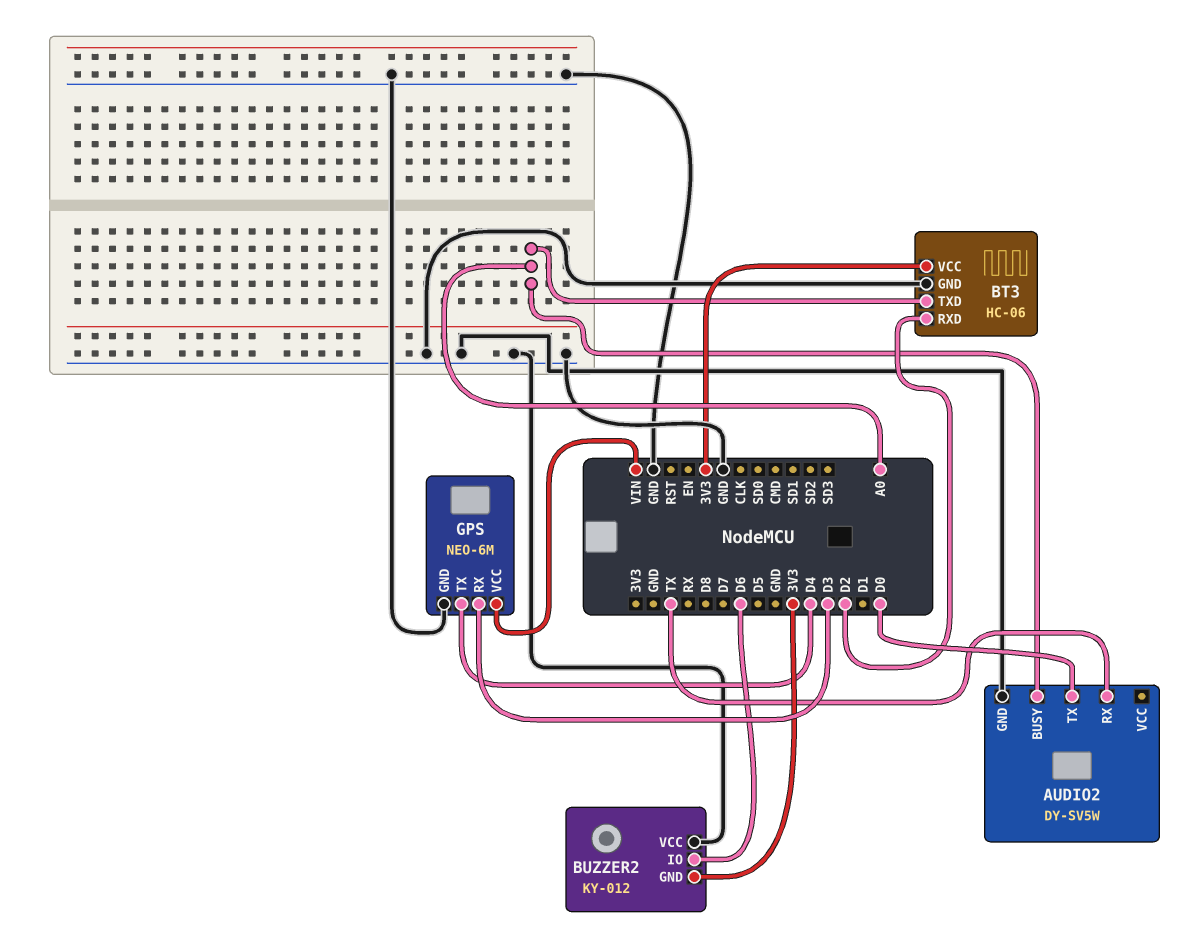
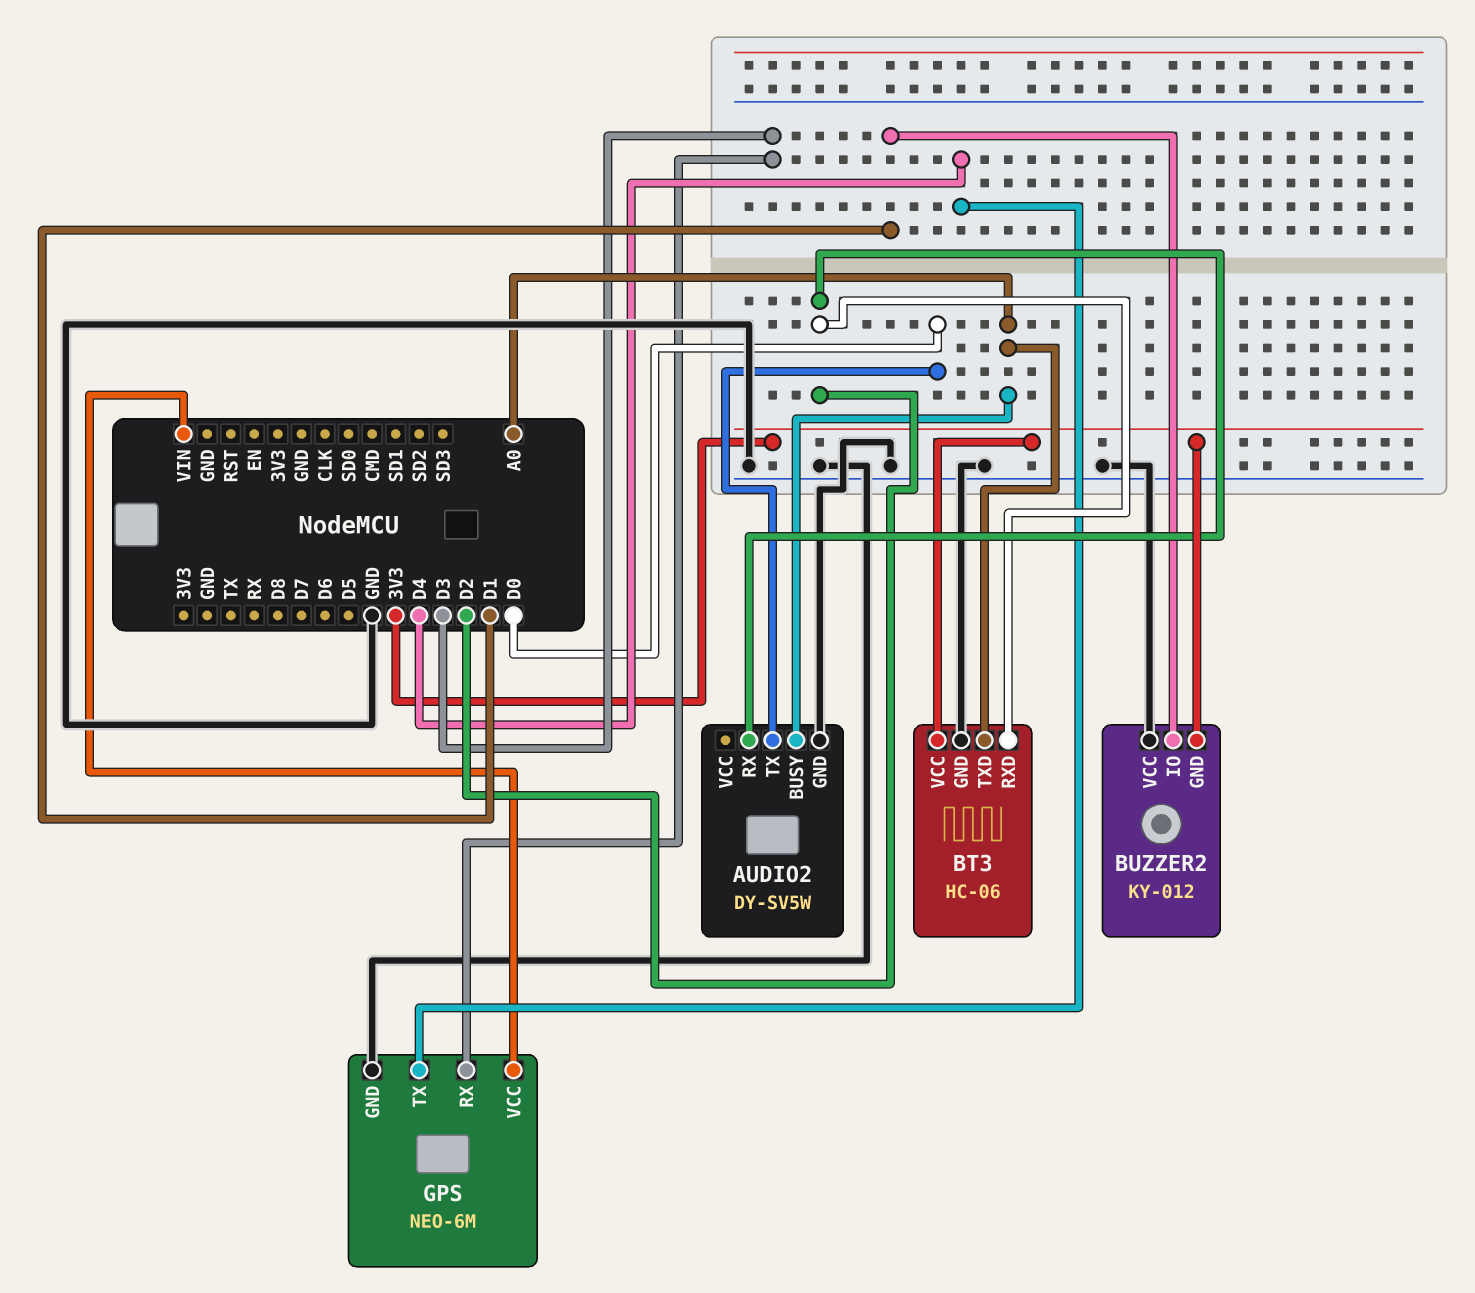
AUDIO2 pin RX: TX -> D2
BUZZER2 pin IO: D6 -> D1

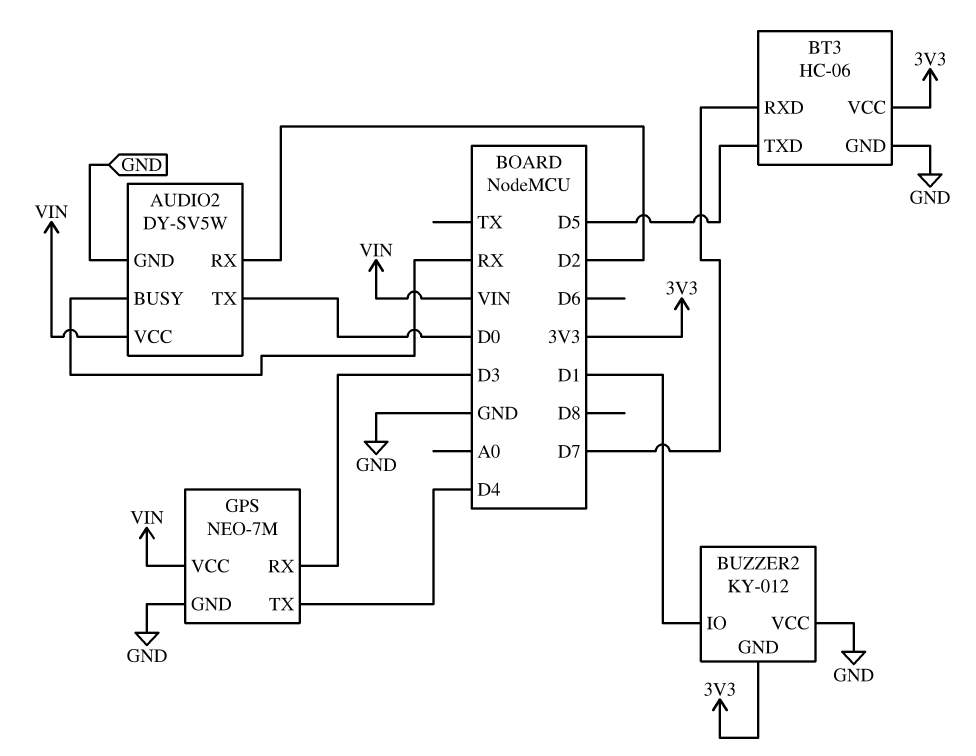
AUDIO2 pin BUSY: A0 -> RX
AUDIO2 pin VCC: none -> VIN
BT3 pin RXD: D2 -> D7
BT3 pin TXD: A0 -> D5
GPS: NEO-6M -> NEO-7M

